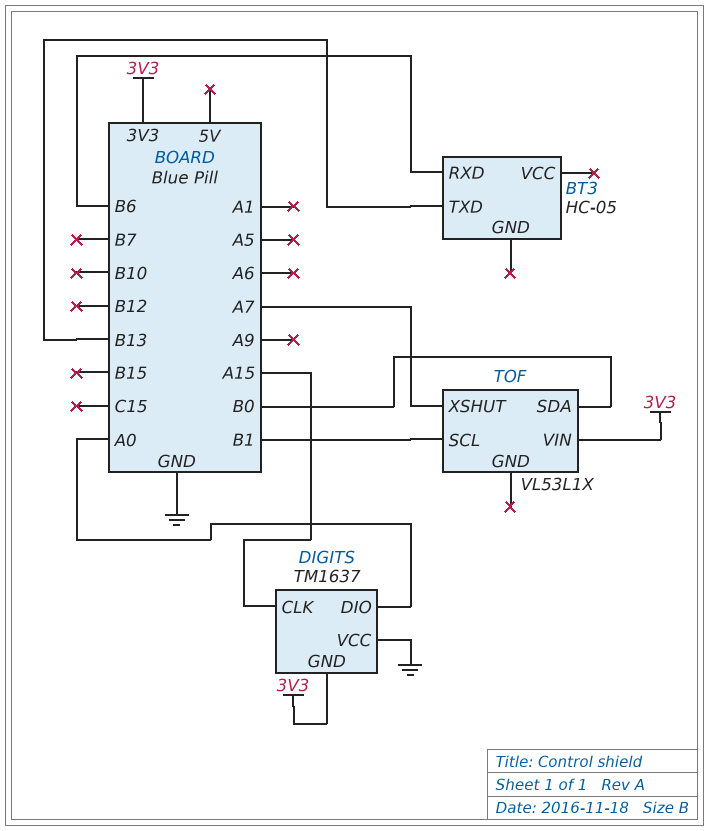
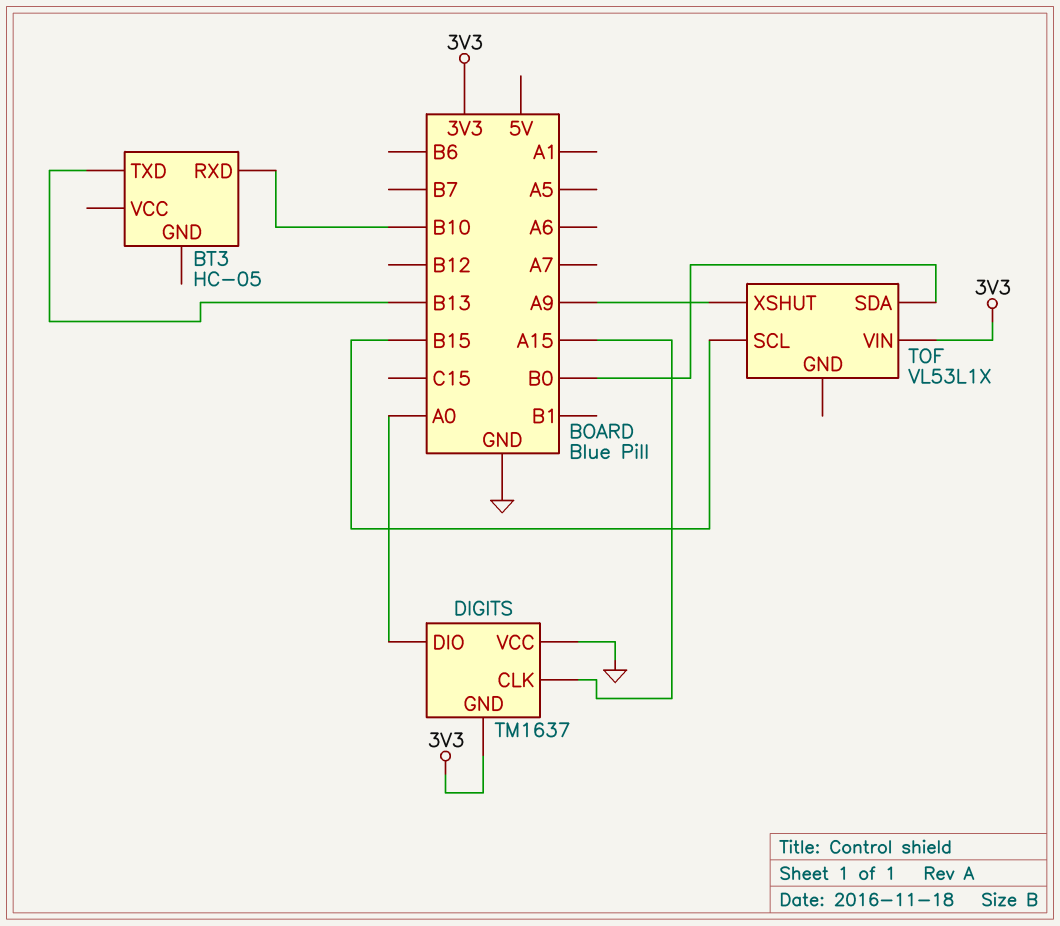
BT3 pin RXD: B6 -> B10
TOF pin SCL: B1 -> B15
TOF pin XSHUT: A7 -> A9

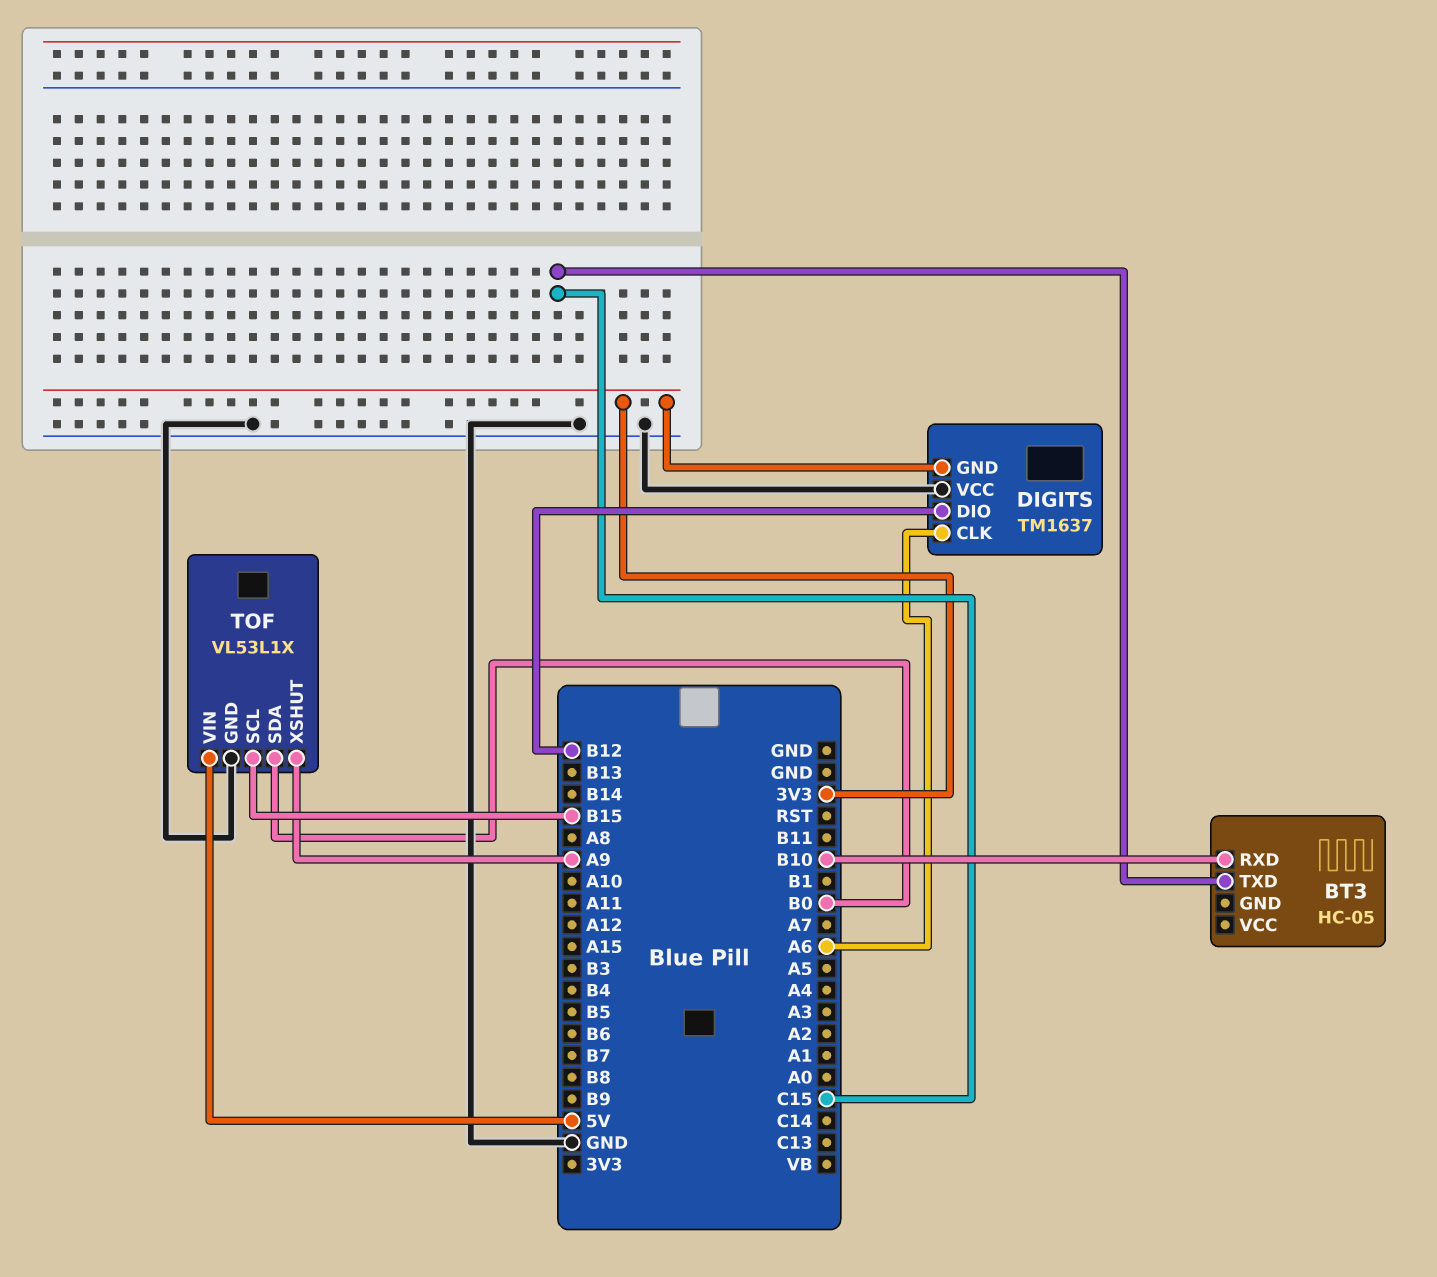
BT3 pin TXD: B13 -> C15
DIGITS pin CLK: A15 -> A6
DIGITS pin DIO: A0 -> B12
TOF pin GND: none -> GND
TOF pin VIN: 3V3 -> 5V

